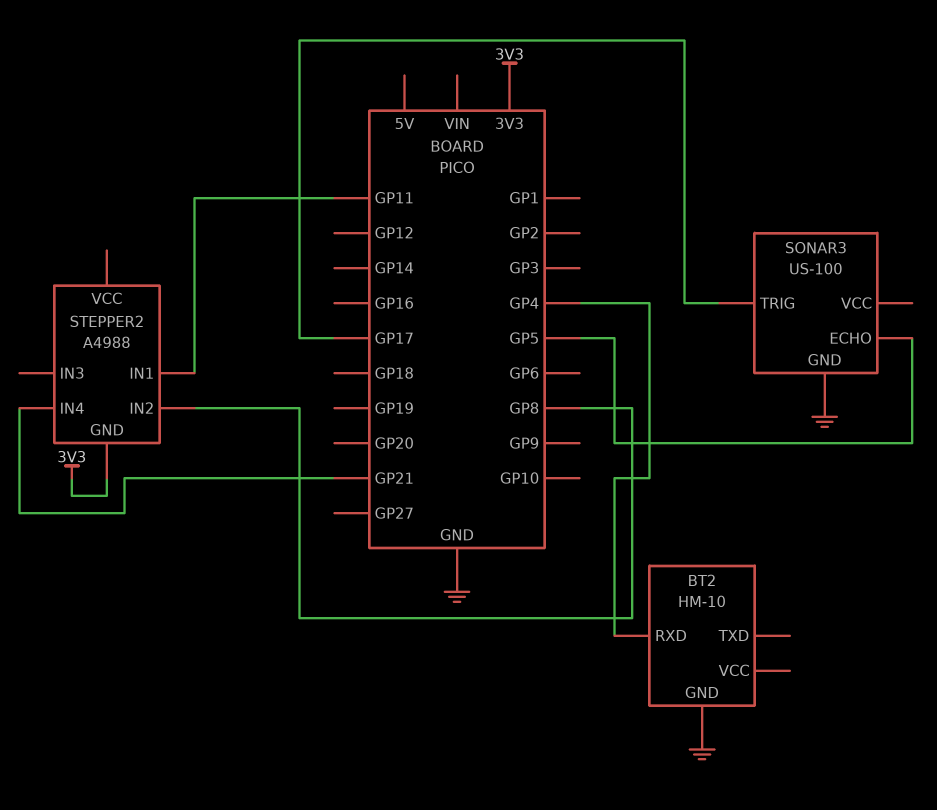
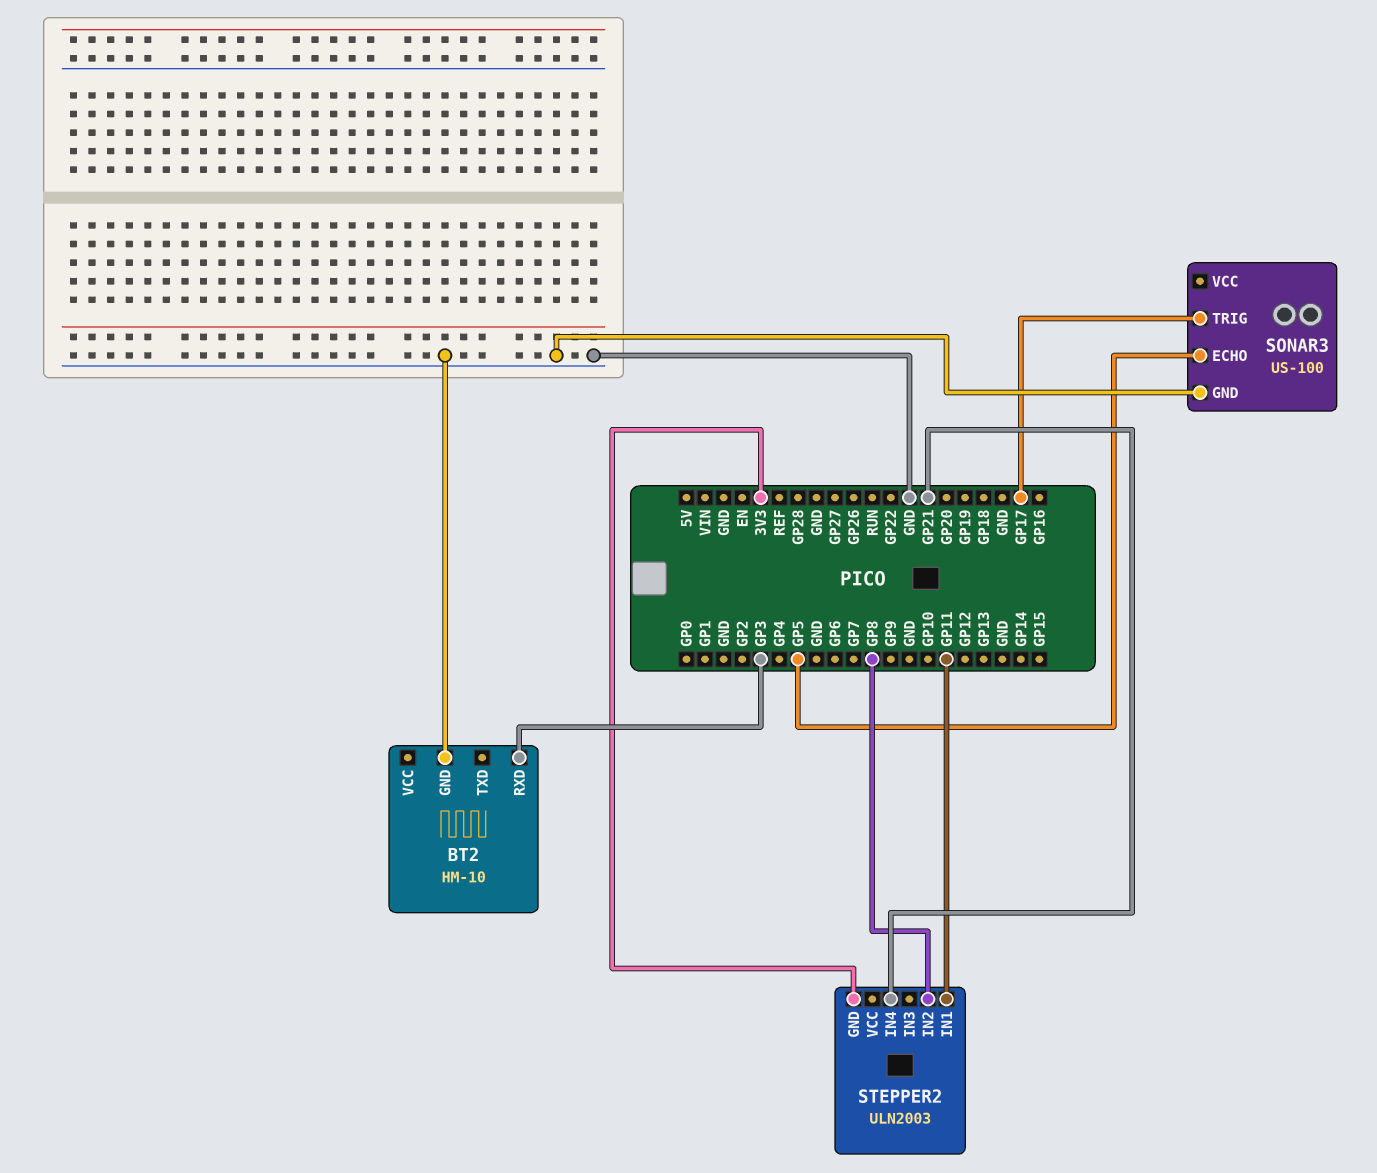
BT2 pin RXD: GP4 -> GP3
STEPPER2: A4988 -> ULN2003

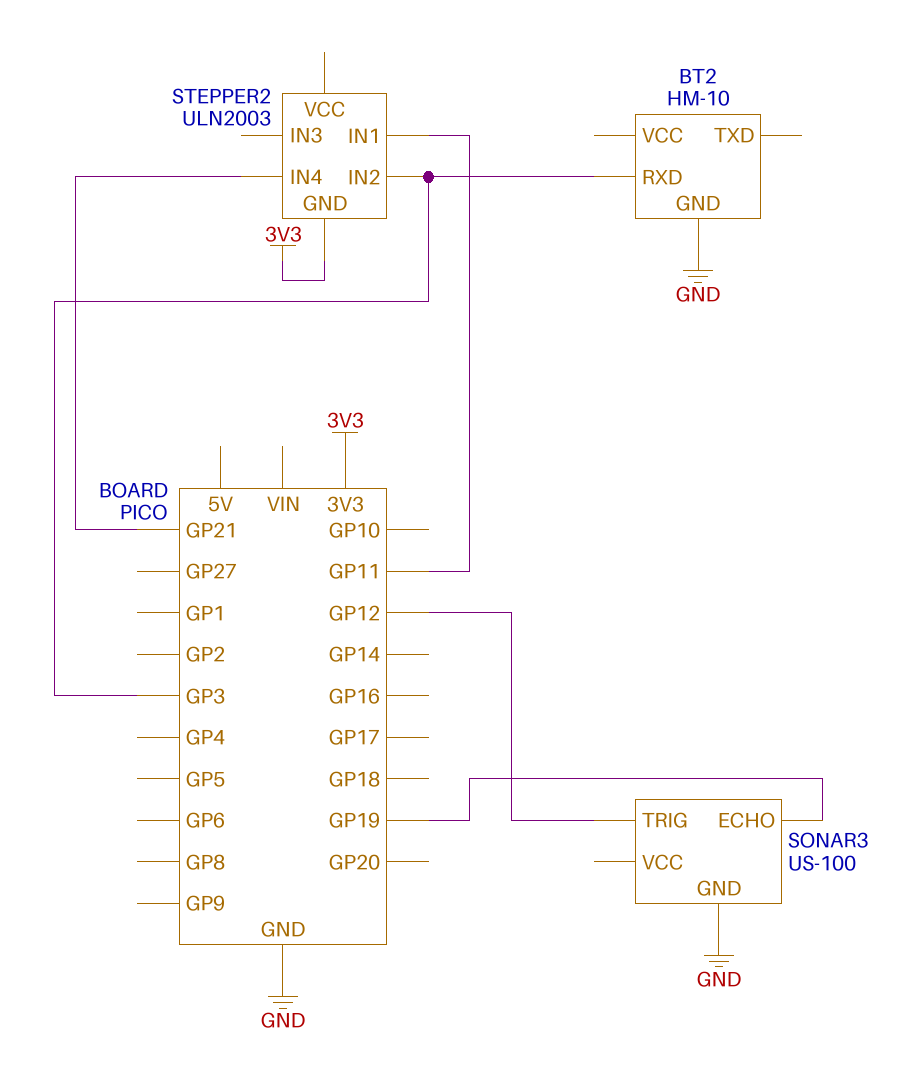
SONAR3 pin ECHO: GP5 -> GP19
SONAR3 pin TRIG: GP17 -> GP12
STEPPER2 pin IN2: GP8 -> GP3

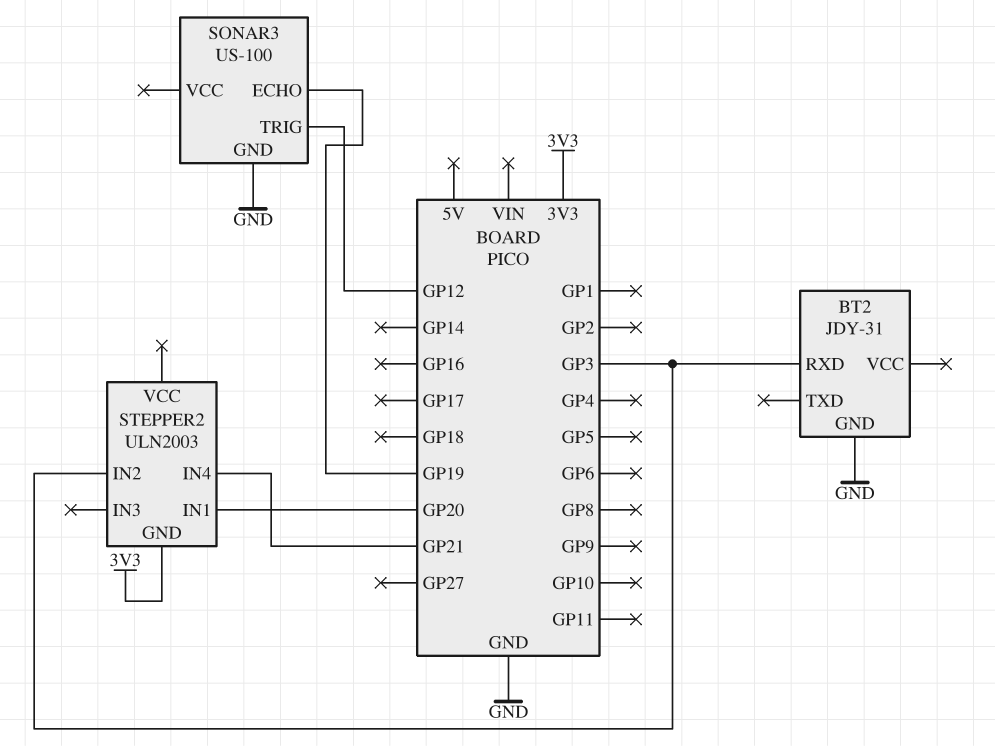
BT2: HM-10 -> JDY-31
STEPPER2 pin IN1: GP11 -> GP20

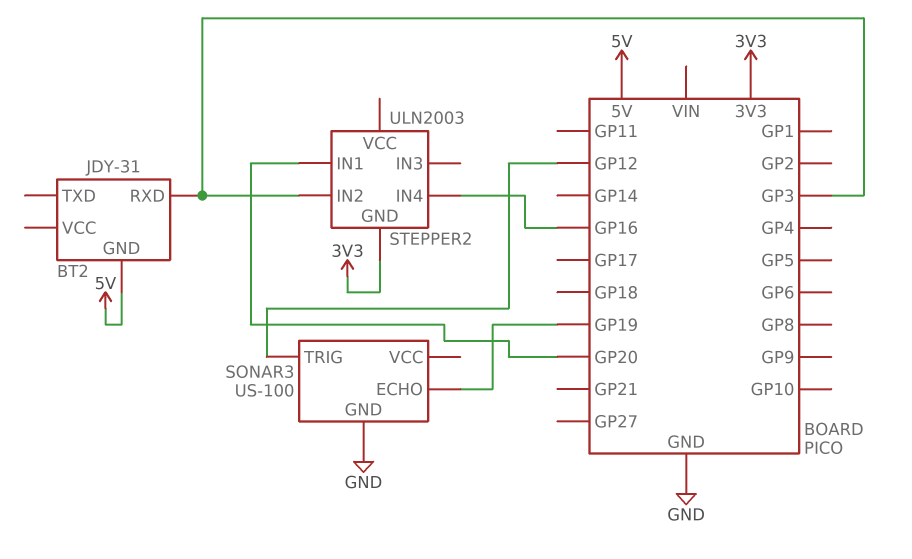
BT2 pin GND: GND -> 5V
STEPPER2 pin IN4: GP21 -> GP16

